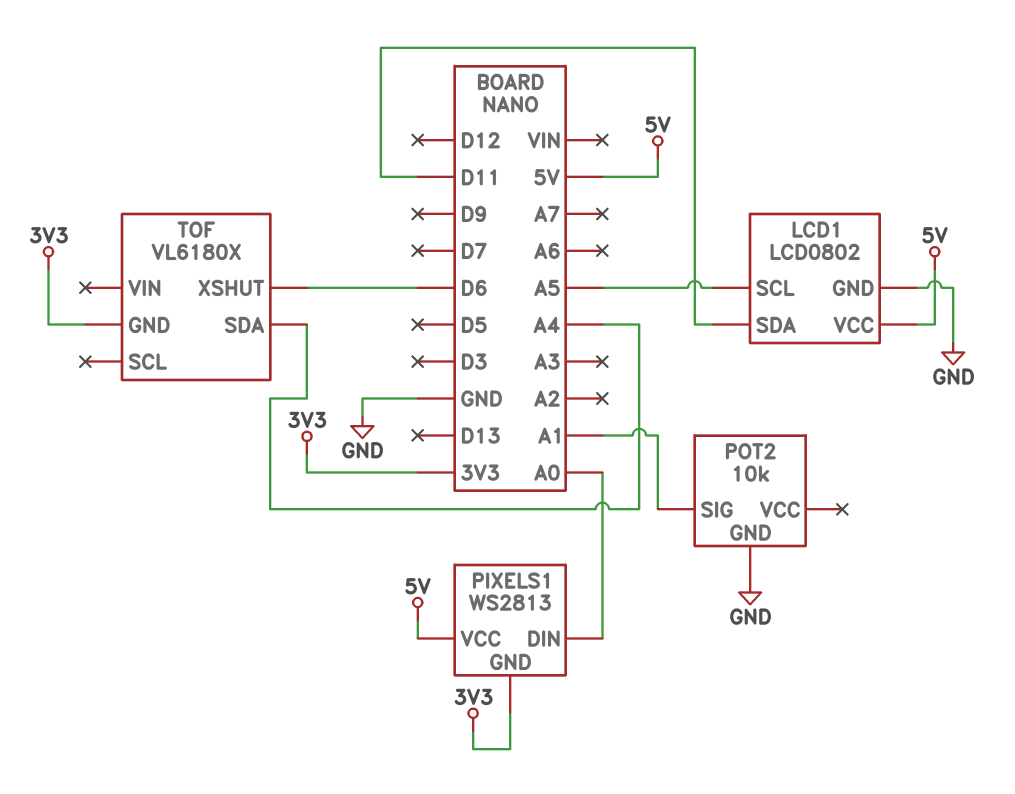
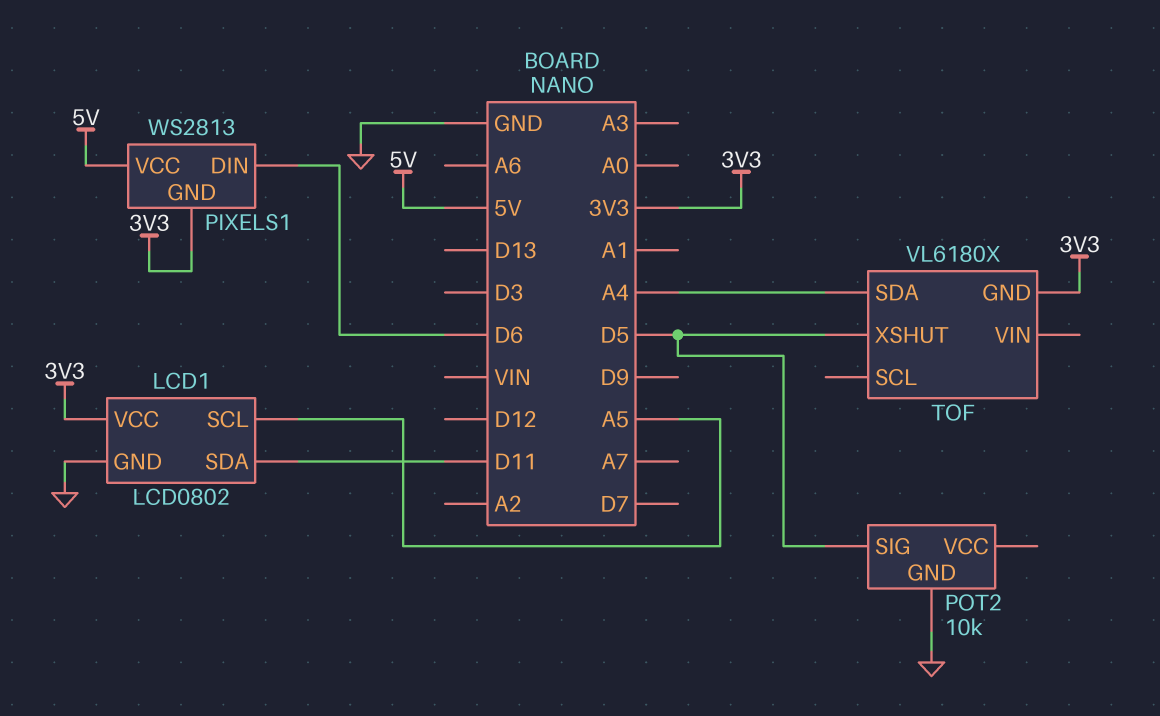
LCD1 pin VCC: 5V -> 3V3
PIXELS1 pin DIN: A0 -> D6
POT2 pin SIG: A1 -> D5
TOF pin XSHUT: D6 -> D5

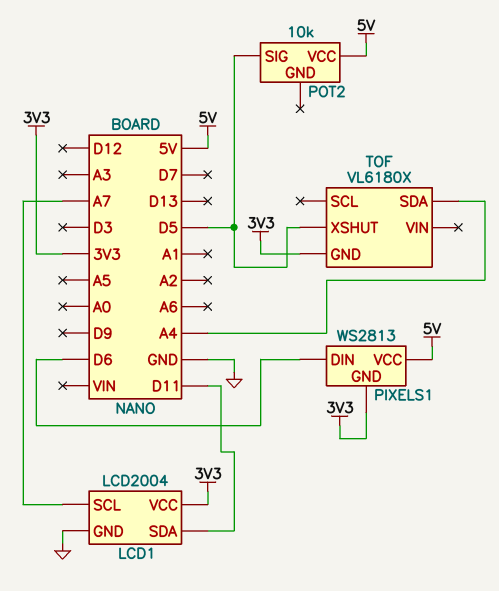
LCD1: LCD0802 -> LCD2004
LCD1 pin SCL: A5 -> A7
POT2 pin GND: GND -> none
POT2 pin VCC: none -> 5V

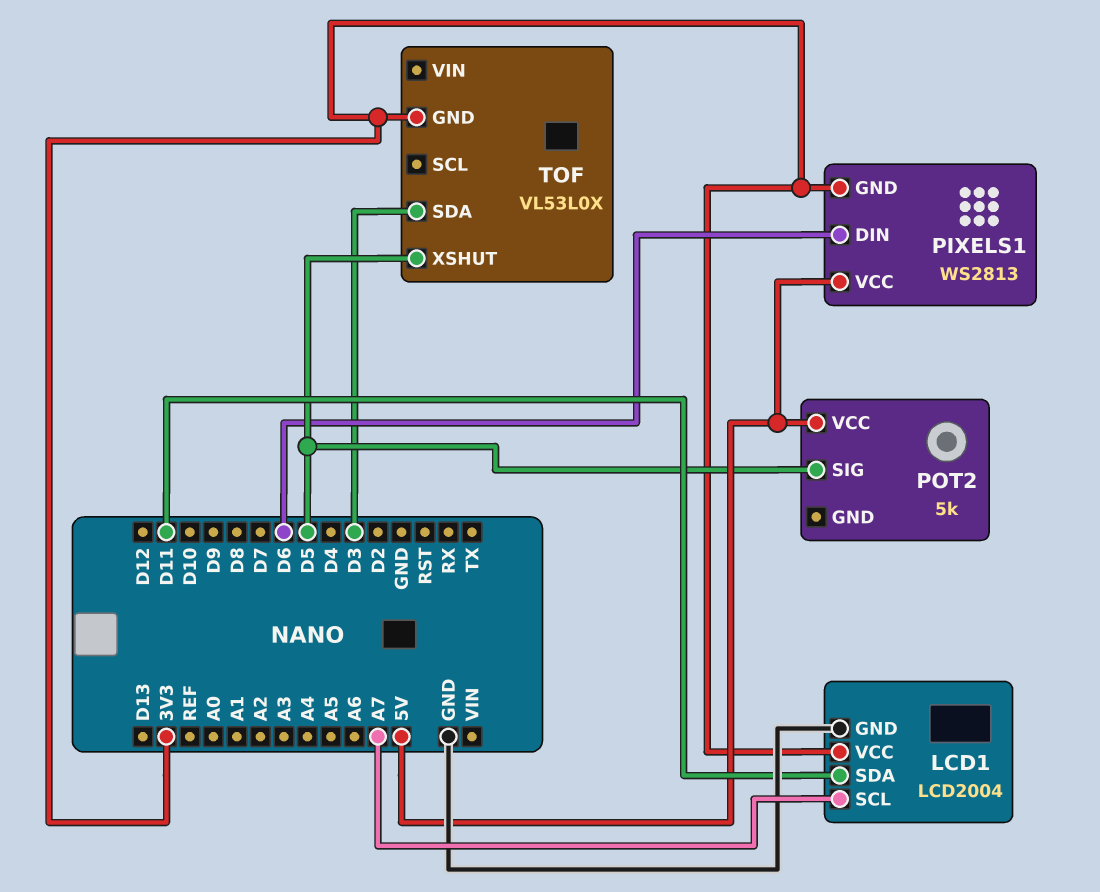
POT2: 10k -> 5k
TOF: VL6180X -> VL53L0X
TOF pin SDA: A4 -> D3

